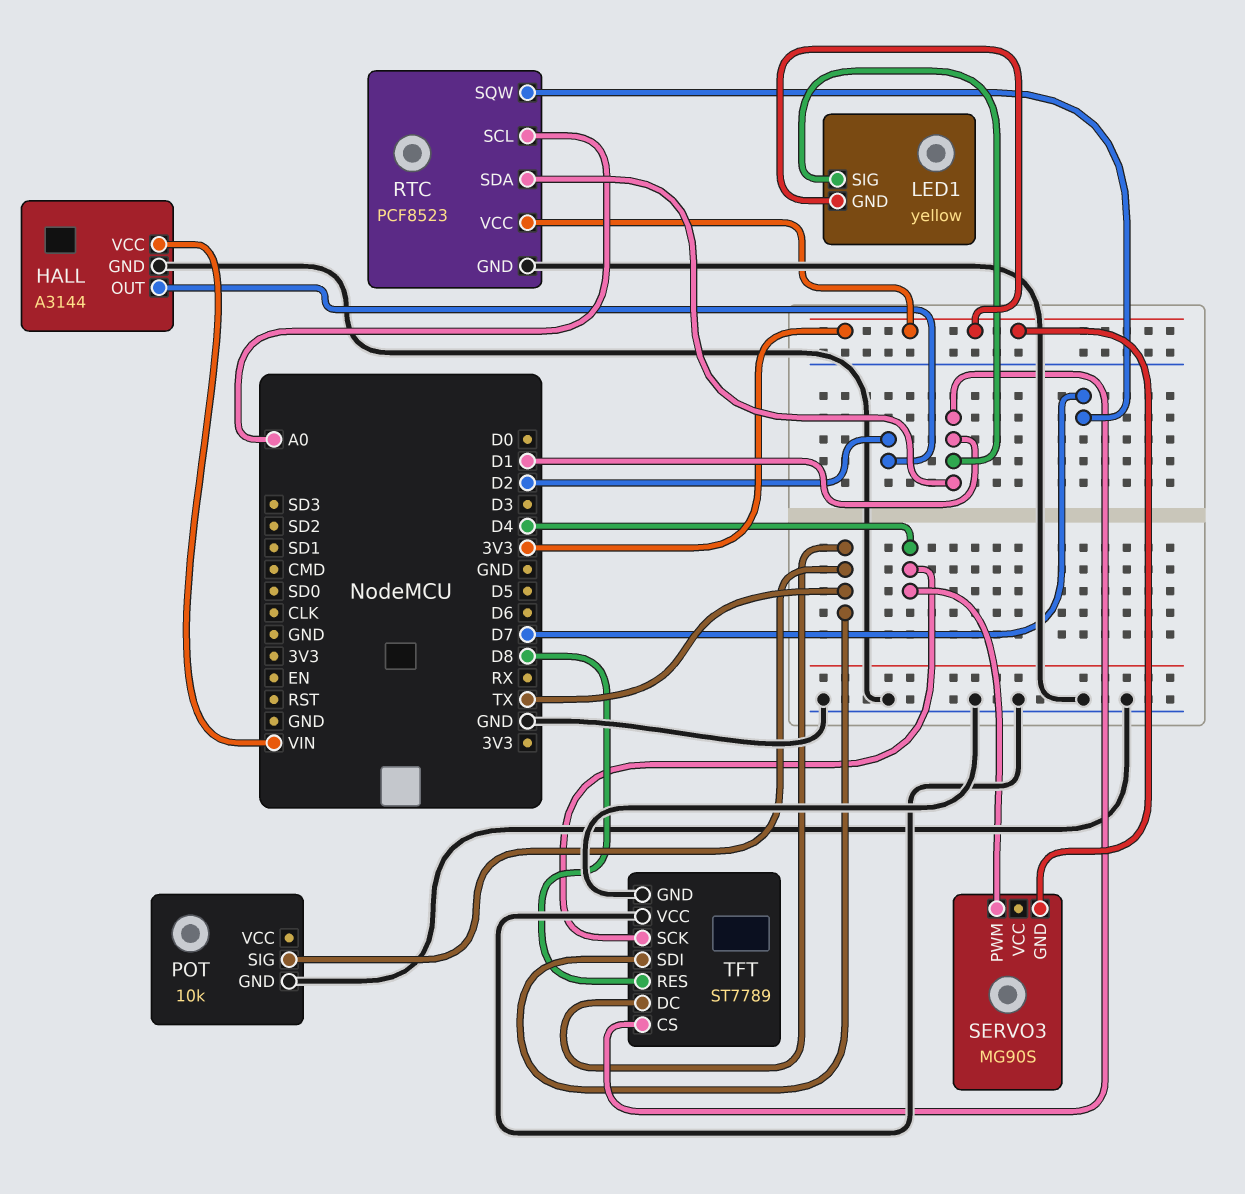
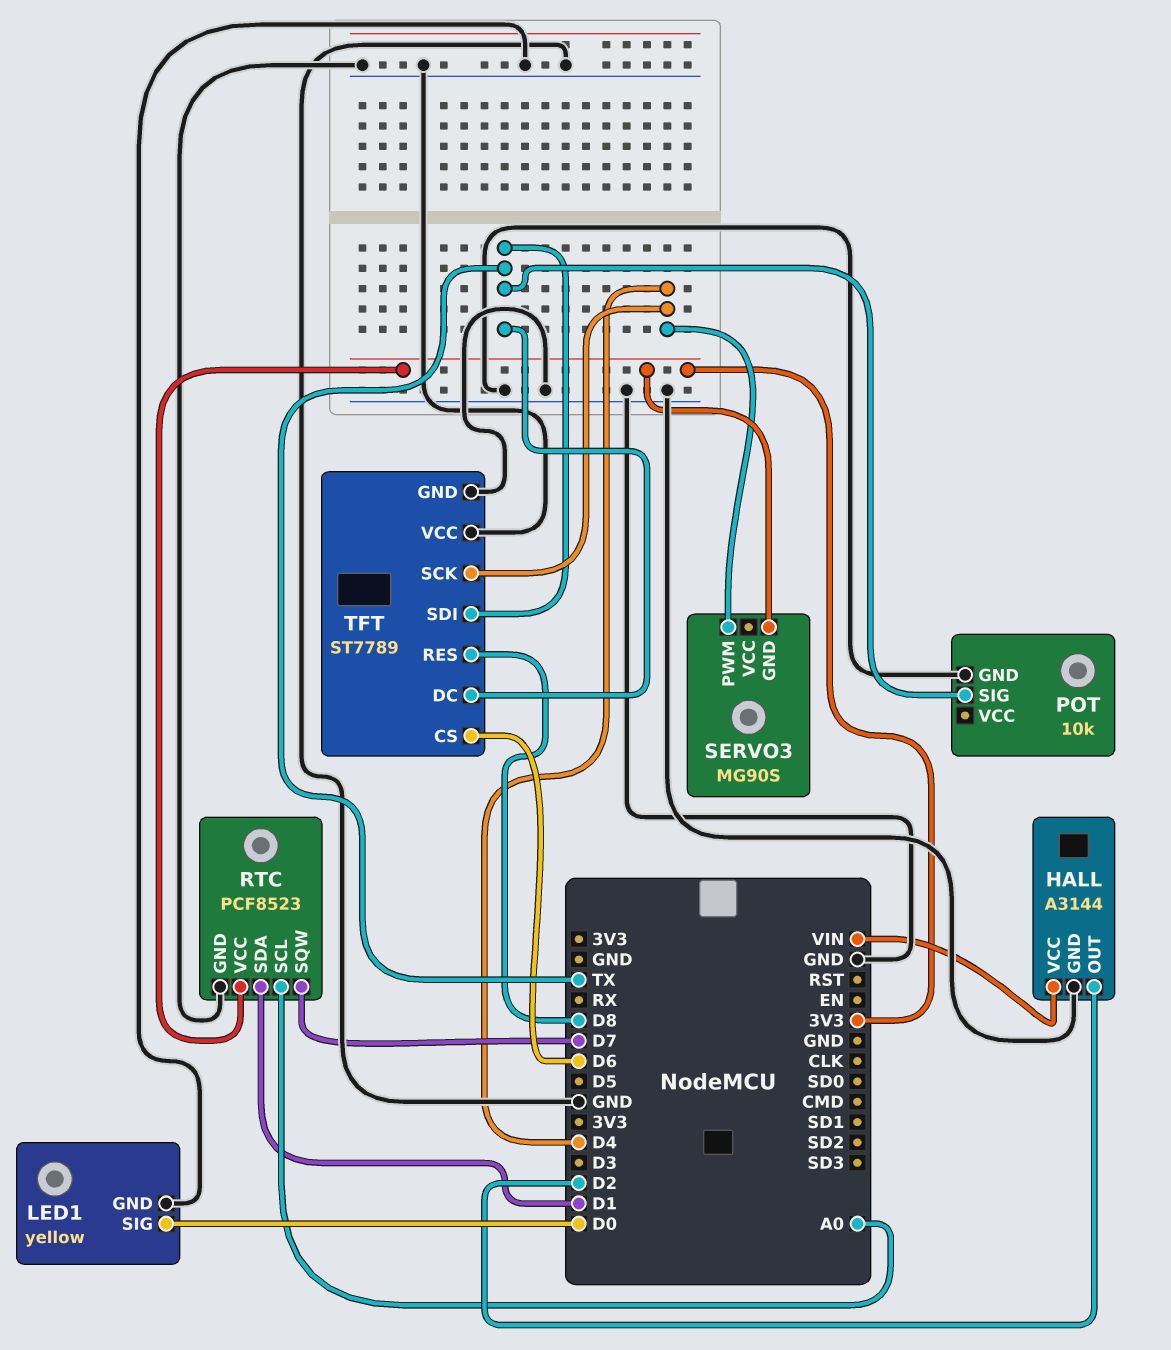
LED1 pin GND: 3V3 -> GND
LED1 pin SIG: D1 -> D0
TFT pin CS: D1 -> D6

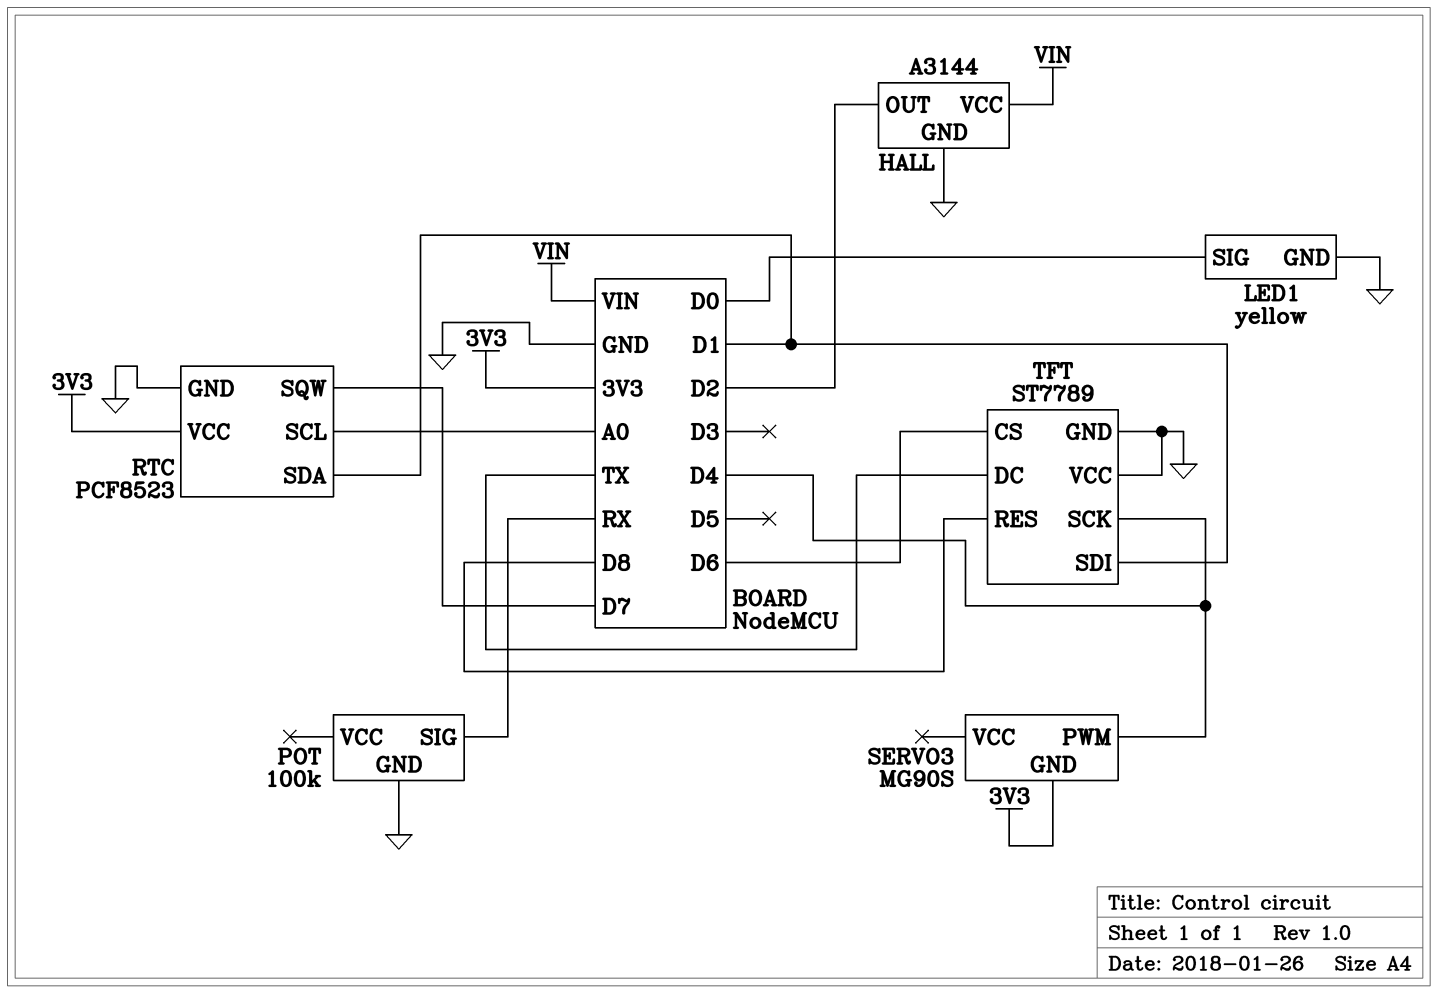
POT: 10k -> 100k
POT pin SIG: TX -> RX
TFT pin SDI: TX -> D1

